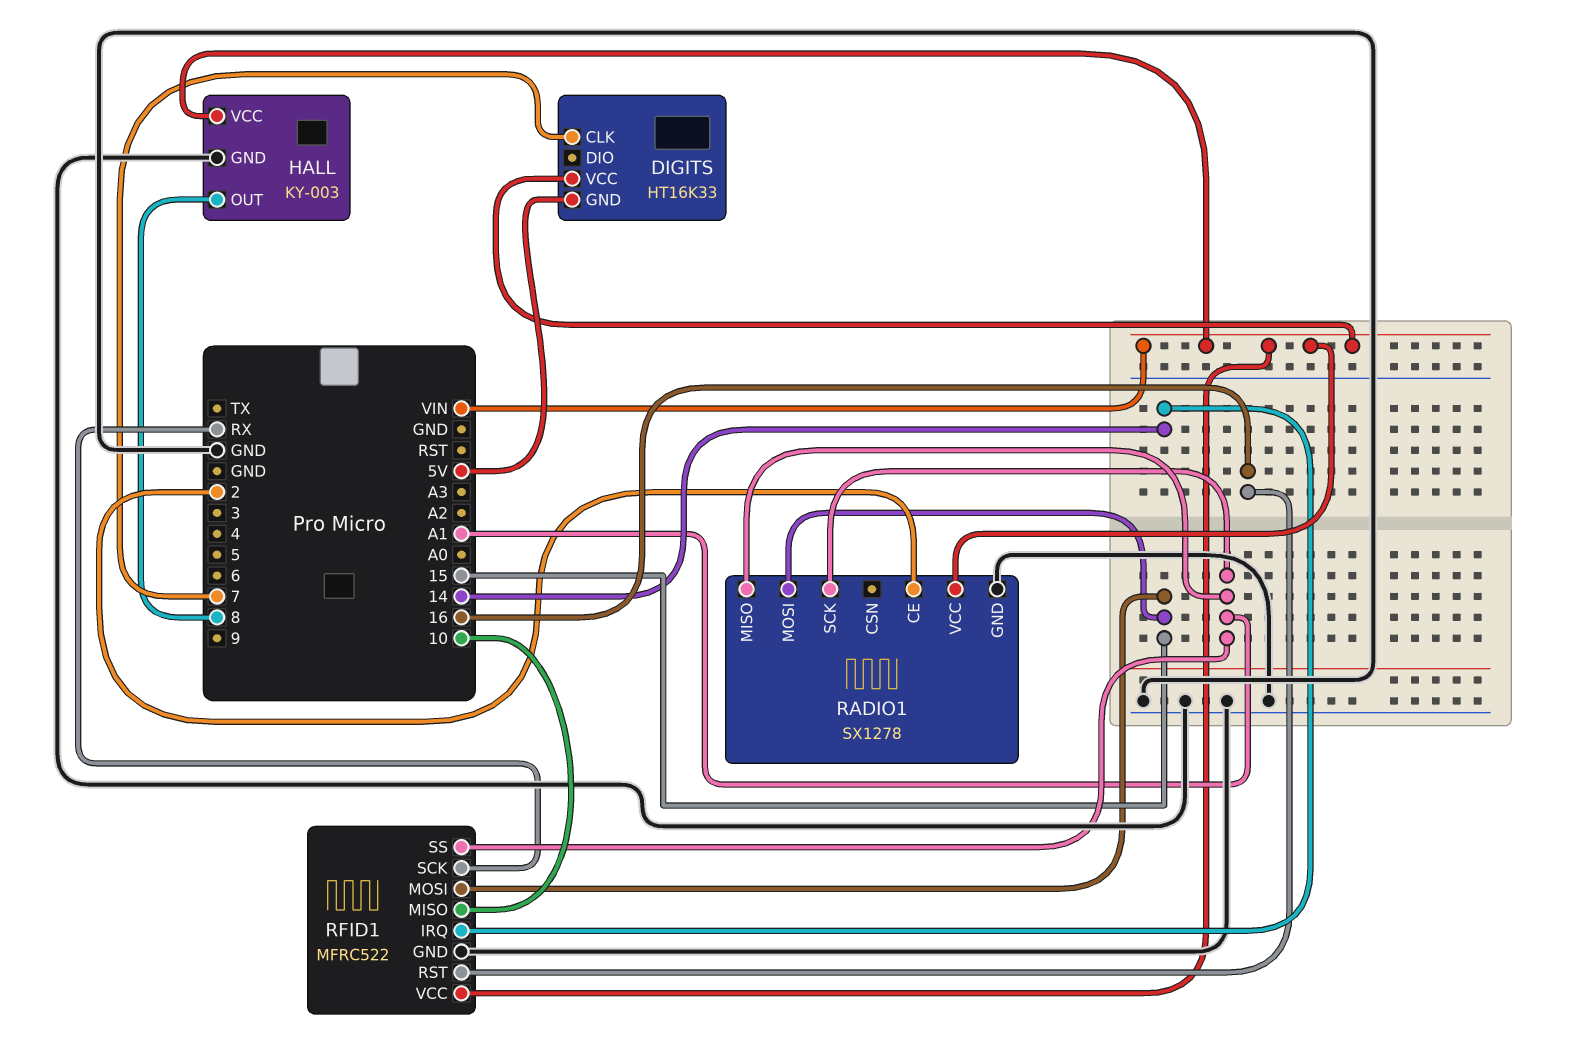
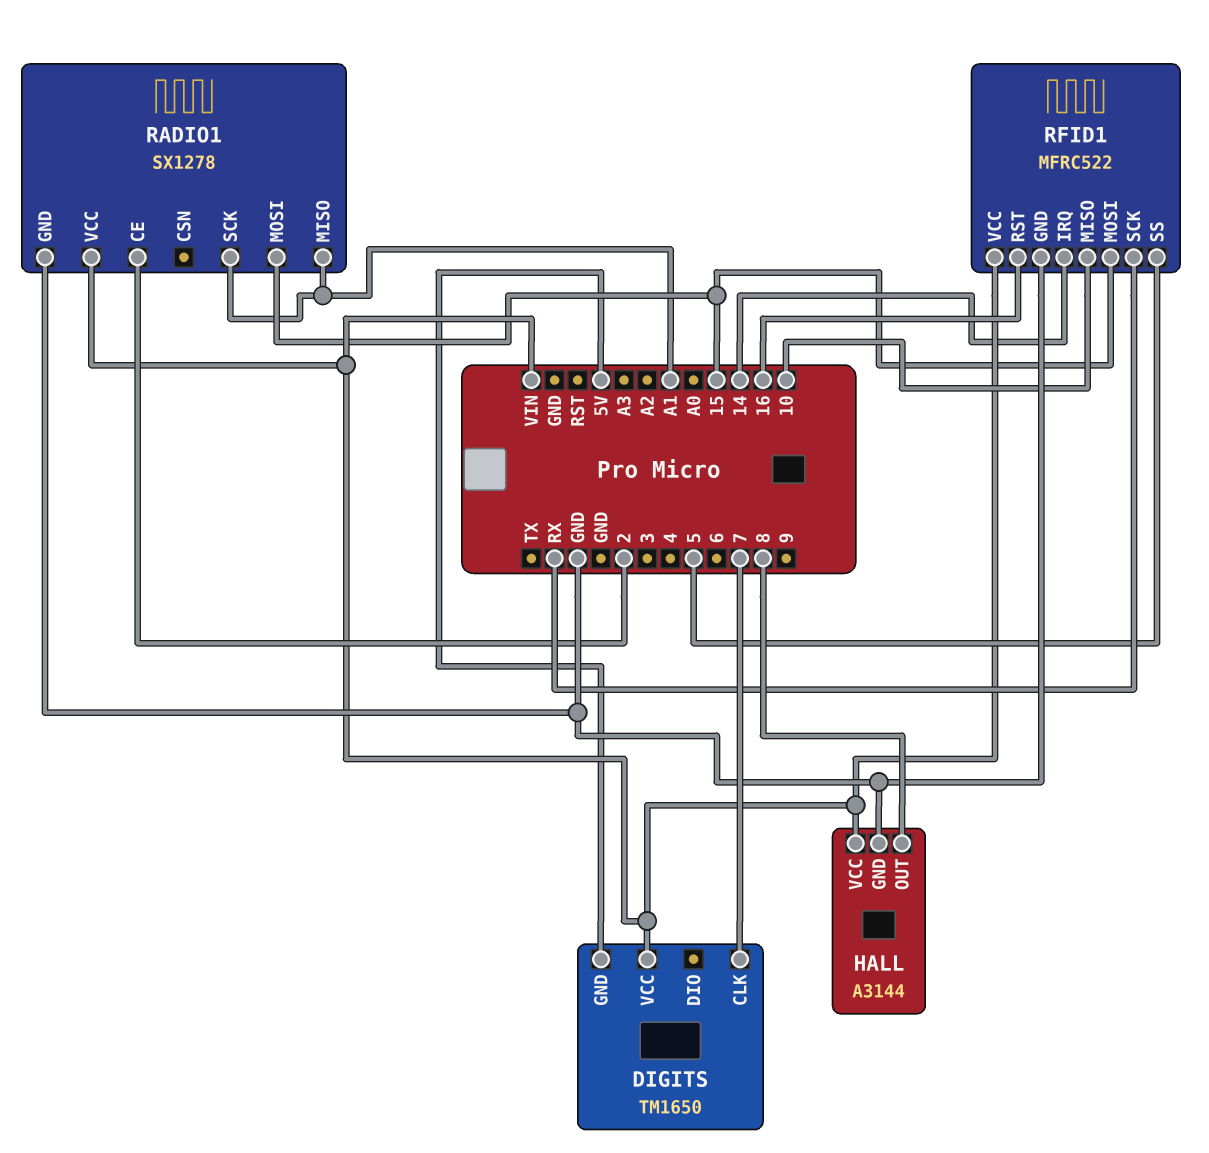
DIGITS: HT16K33 -> TM1650
HALL: KY-003 -> A3144
RFID1 pin SS: A1 -> 5

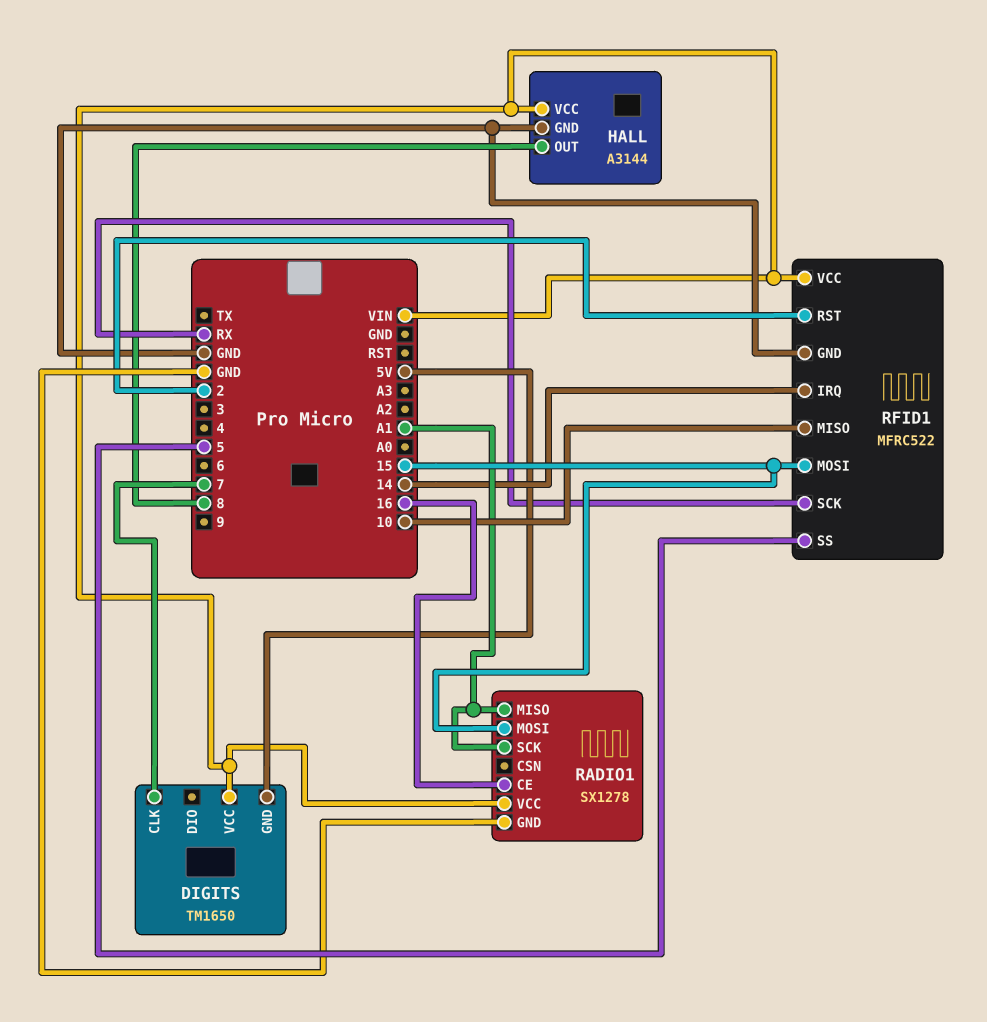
RADIO1 pin CE: 2 -> 16
RFID1 pin RST: 16 -> 2

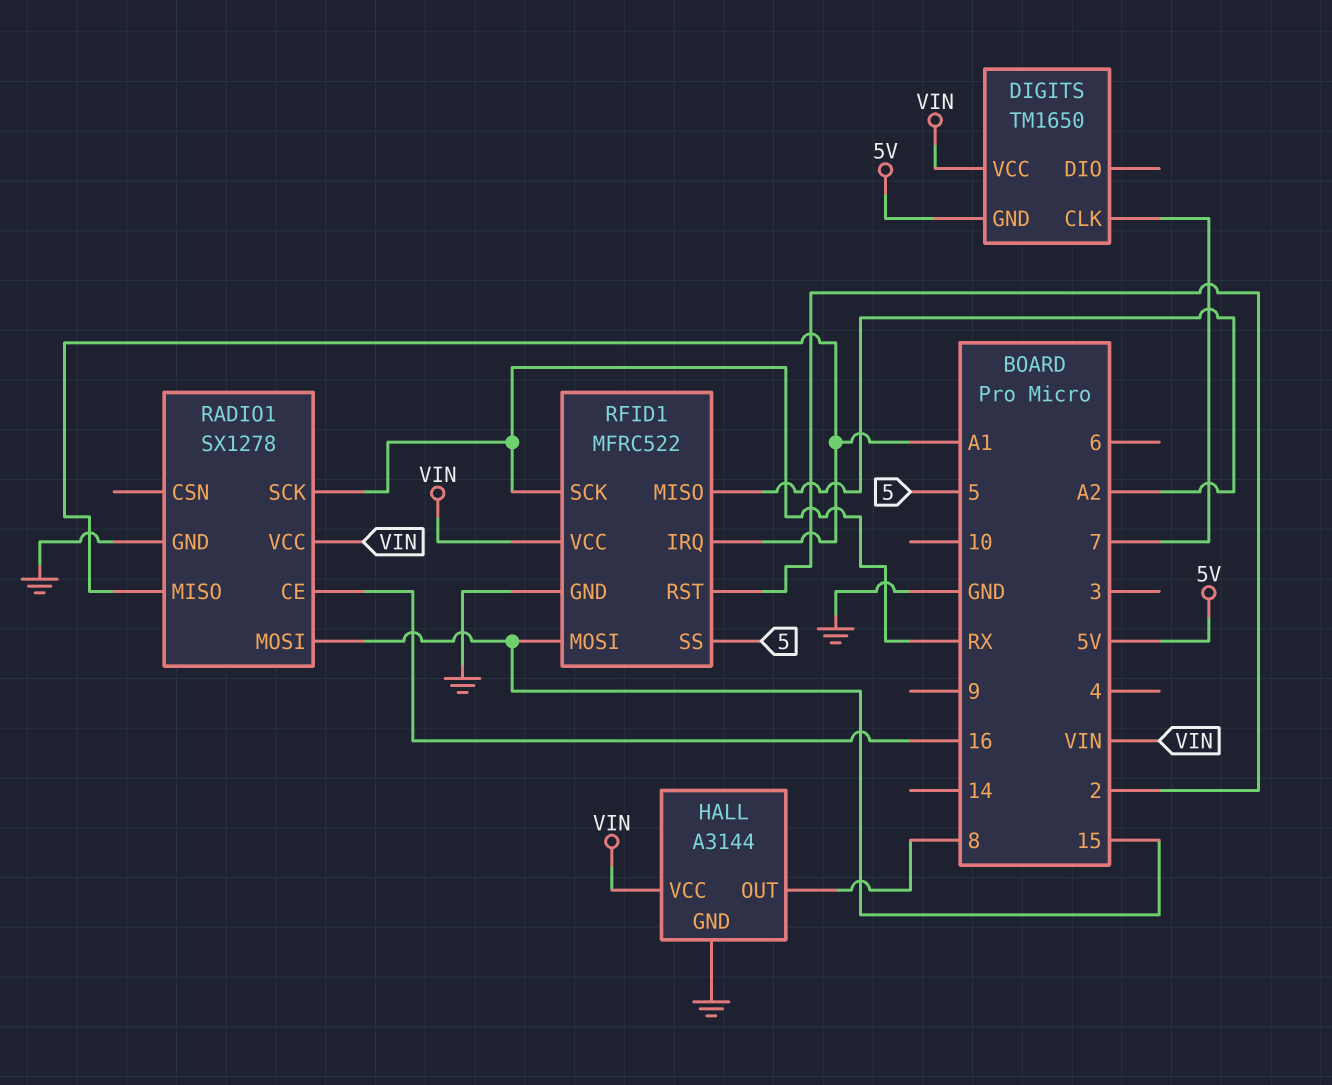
RADIO1 pin SCK: A1 -> RX
RFID1 pin IRQ: 14 -> A1
RFID1 pin MISO: 10 -> A2

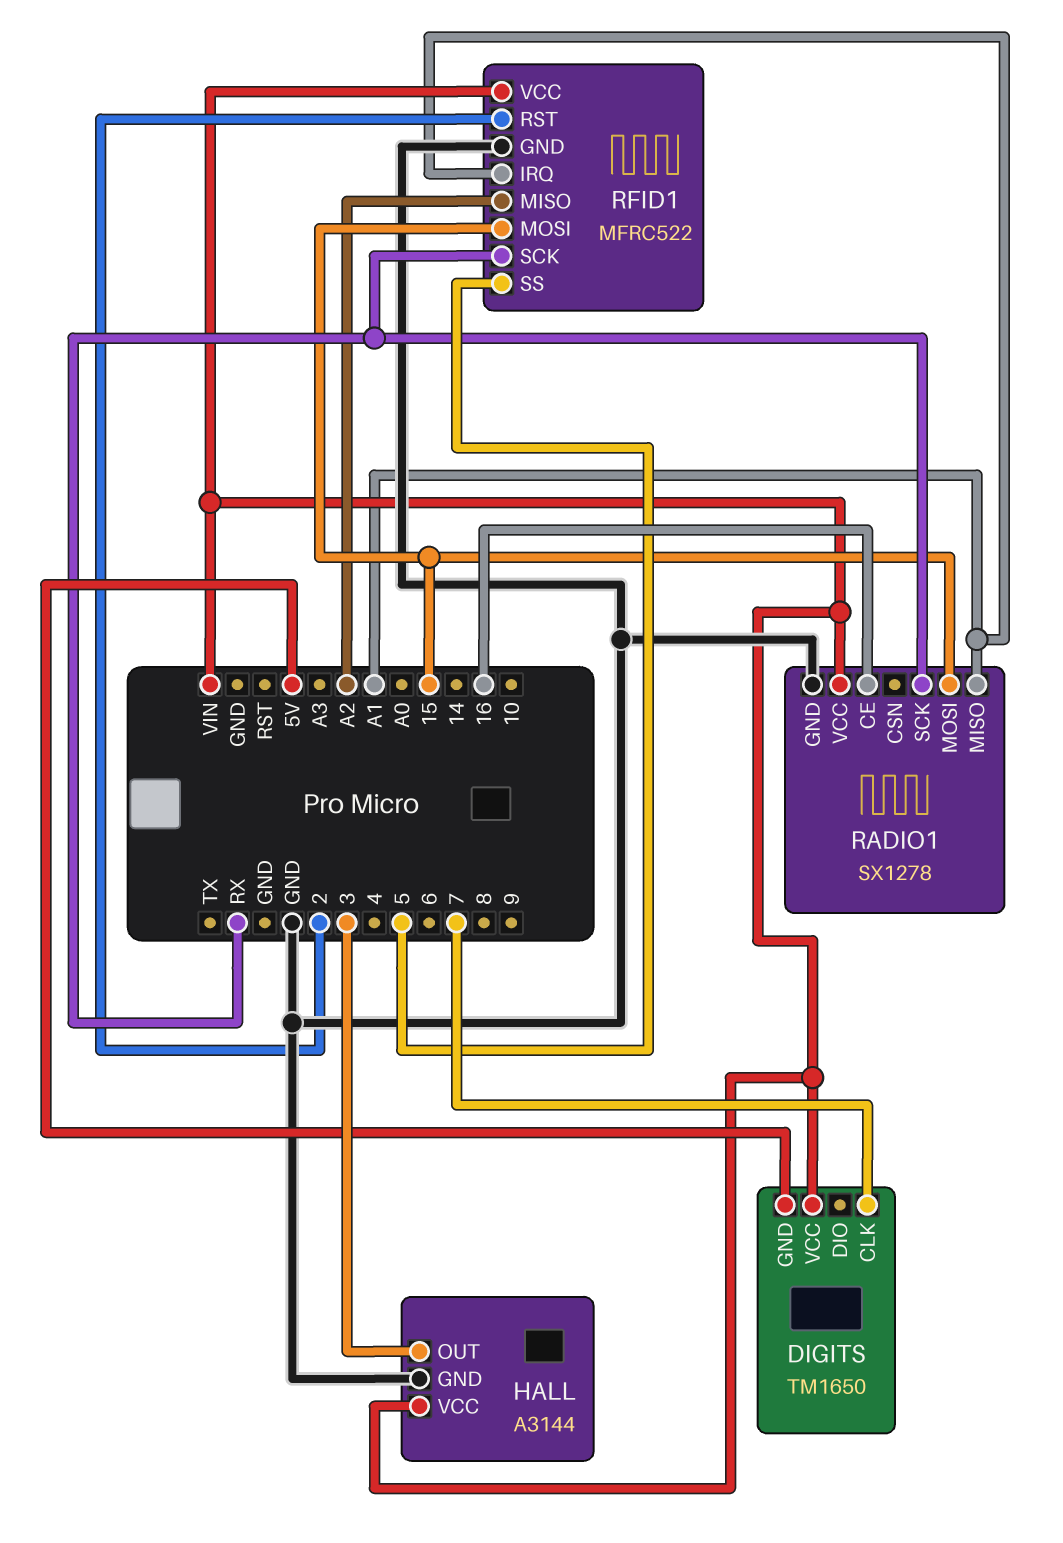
HALL pin OUT: 8 -> 3

